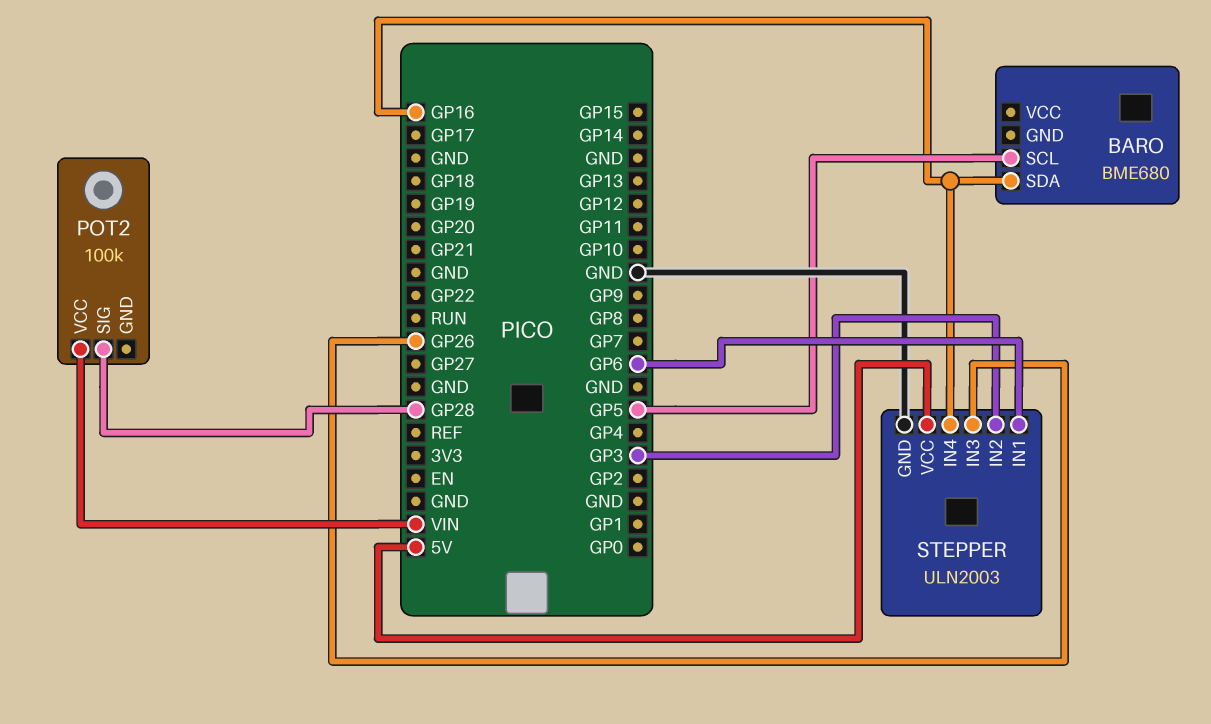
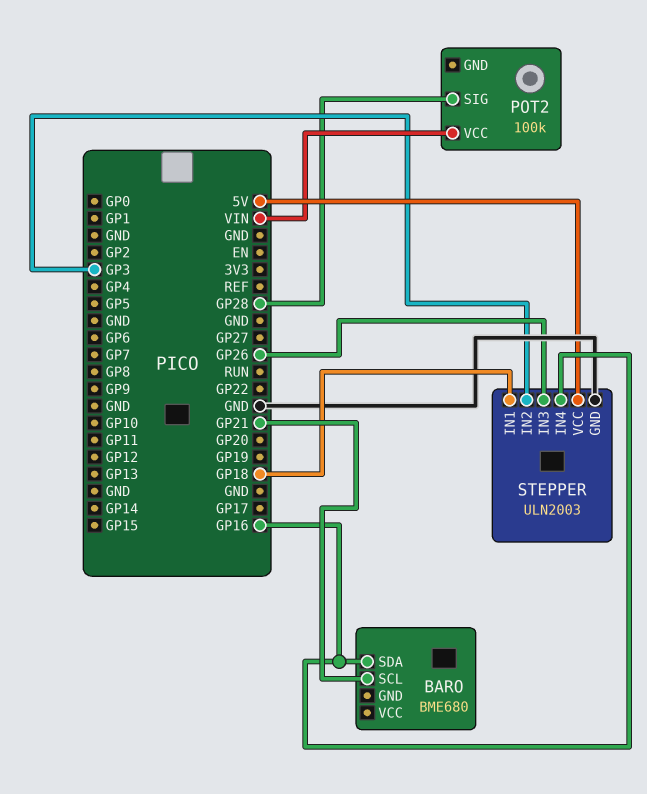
BARO pin SCL: GP5 -> GP21
STEPPER pin IN1: GP6 -> GP18

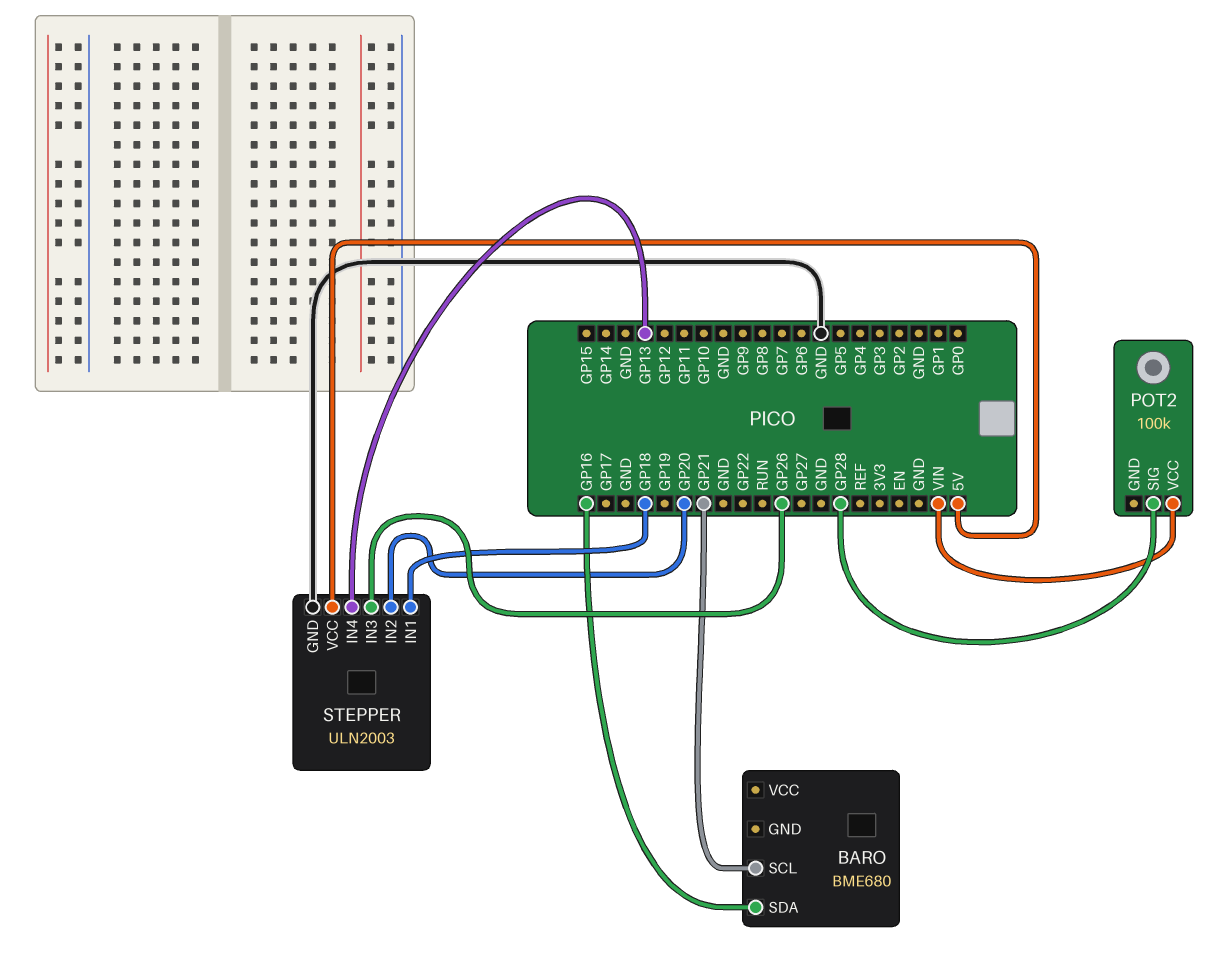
STEPPER pin IN2: GP3 -> GP20
STEPPER pin IN4: GP16 -> GP13

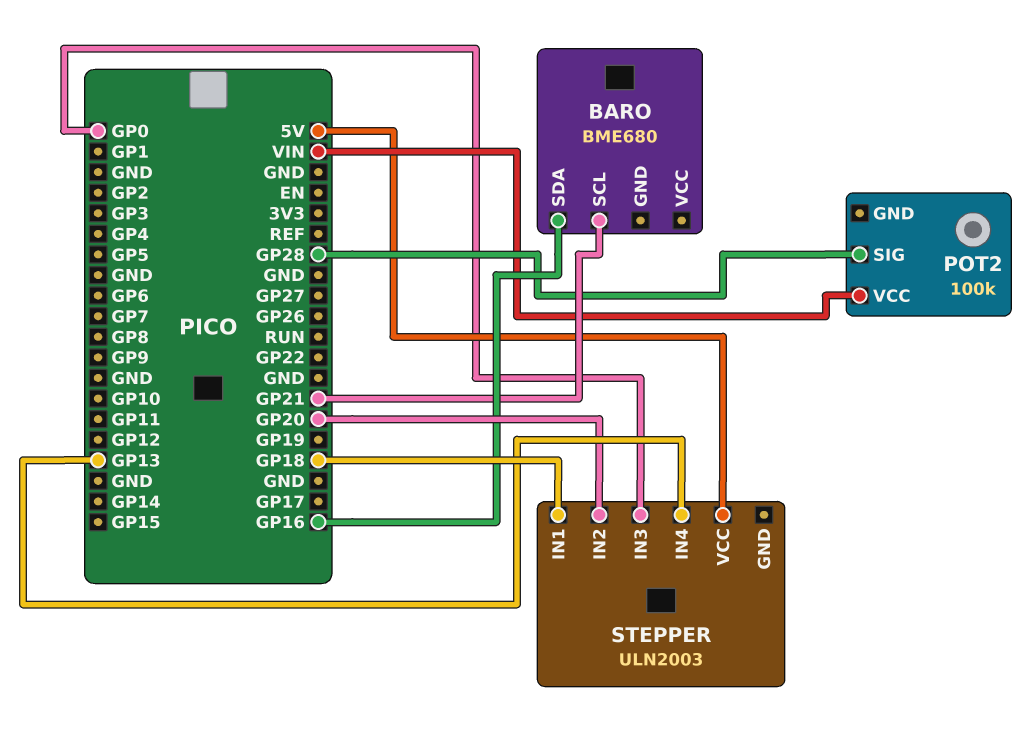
STEPPER pin GND: GND -> none
STEPPER pin IN3: GP26 -> GP0

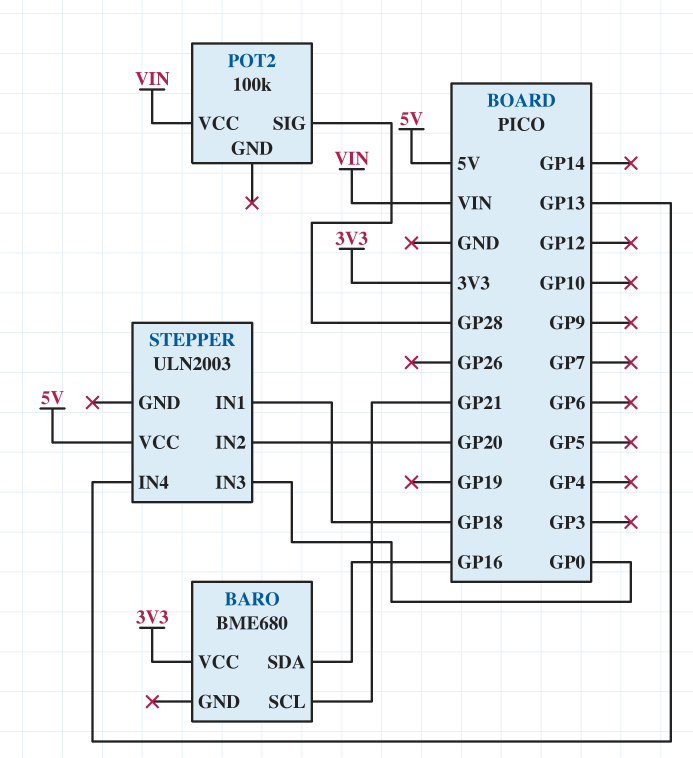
BARO pin VCC: none -> 3V3

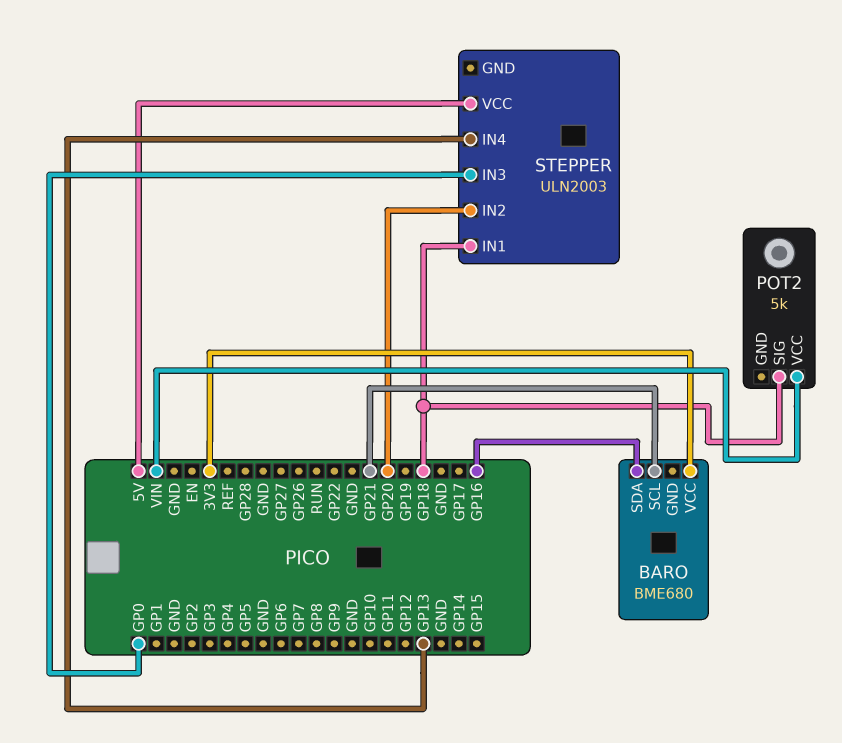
POT2: 100k -> 5k
POT2 pin SIG: GP28 -> GP18

